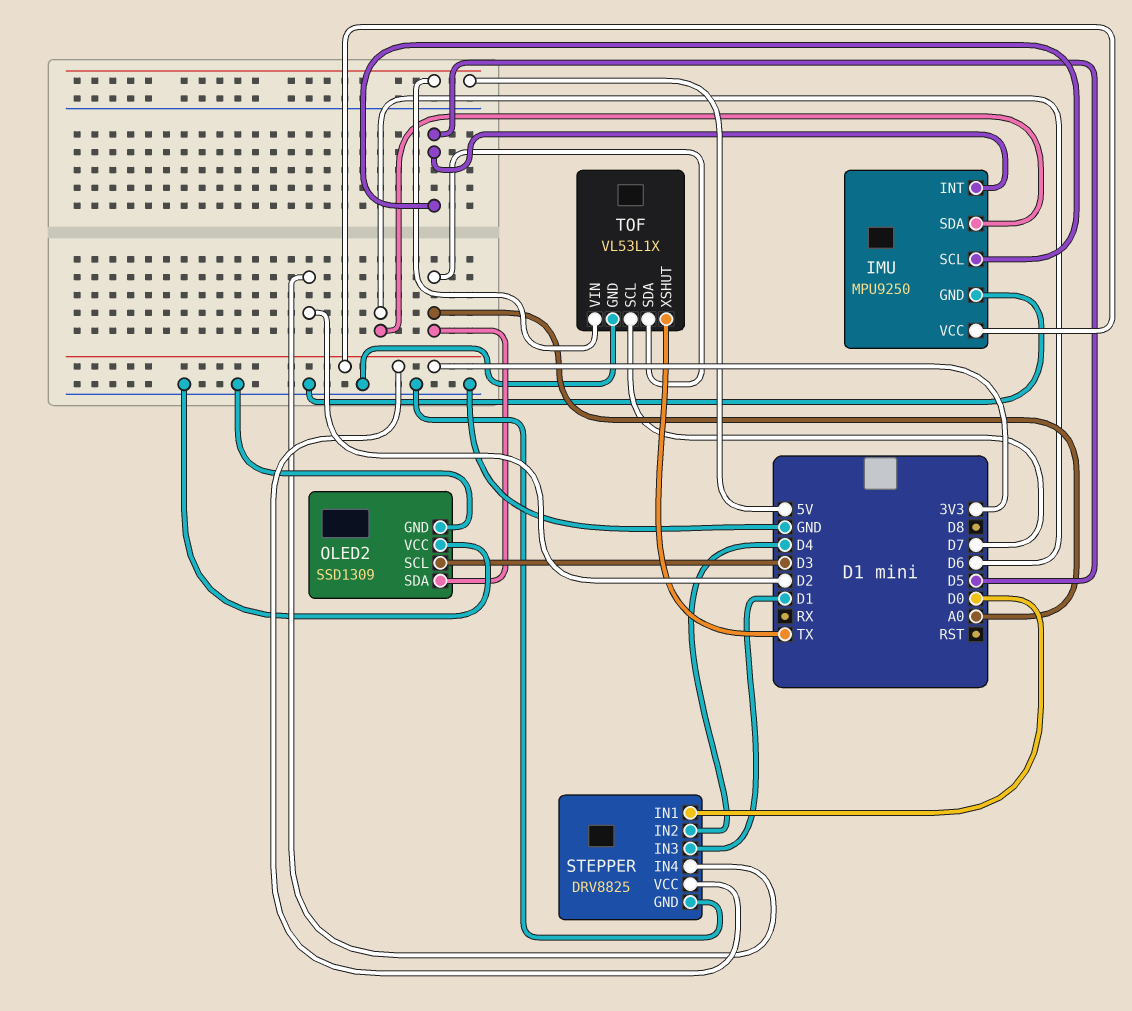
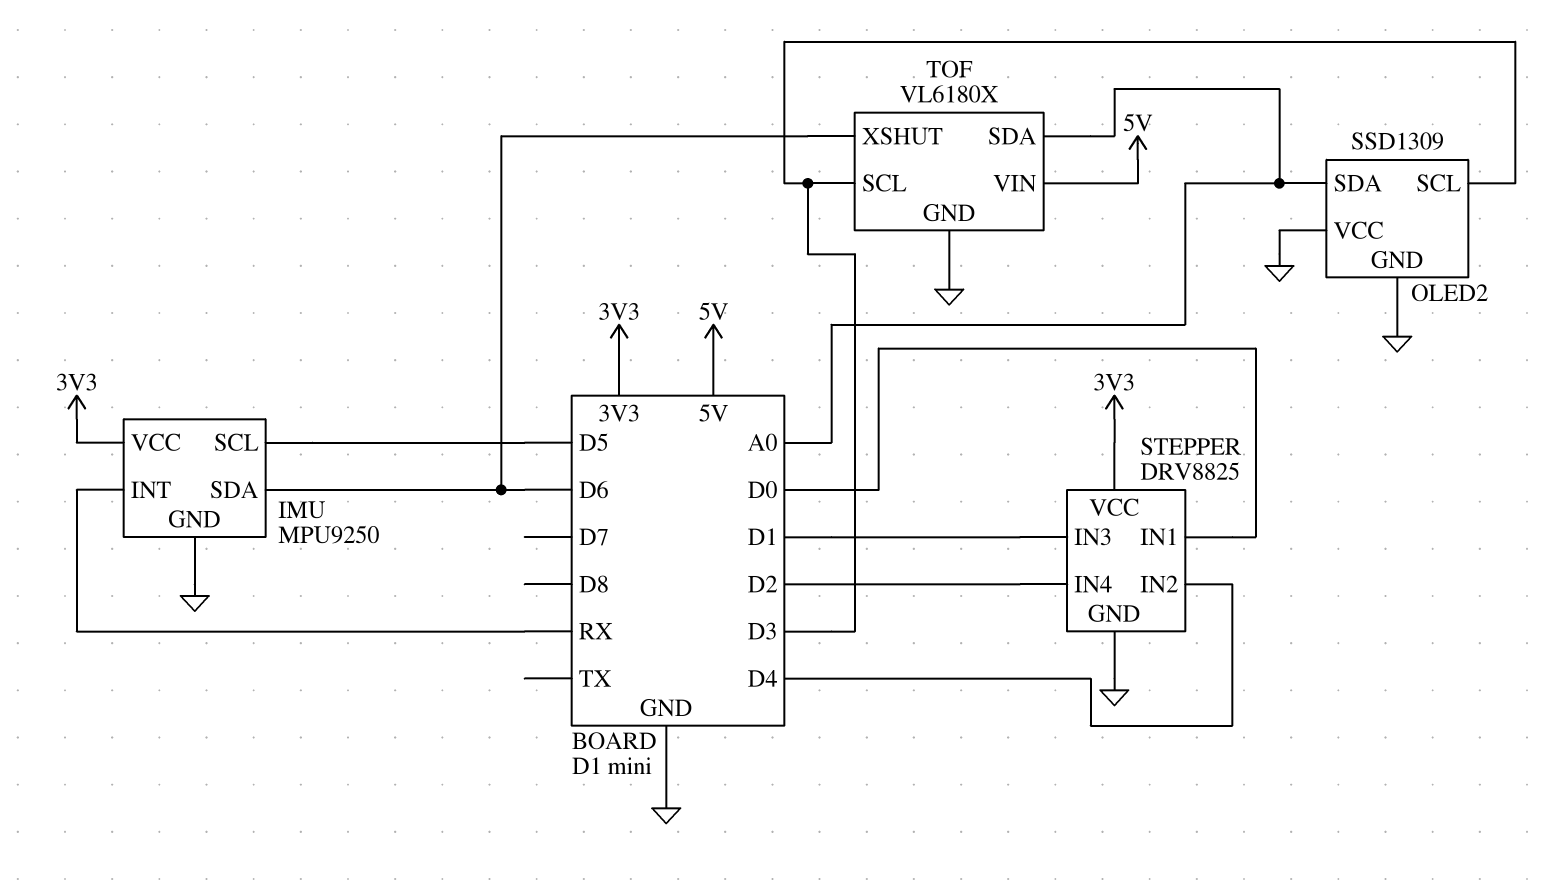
IMU pin INT: D5 -> RX
TOF: VL53L1X -> VL6180X
TOF pin SCL: D7 -> D3
TOF pin XSHUT: TX -> D6

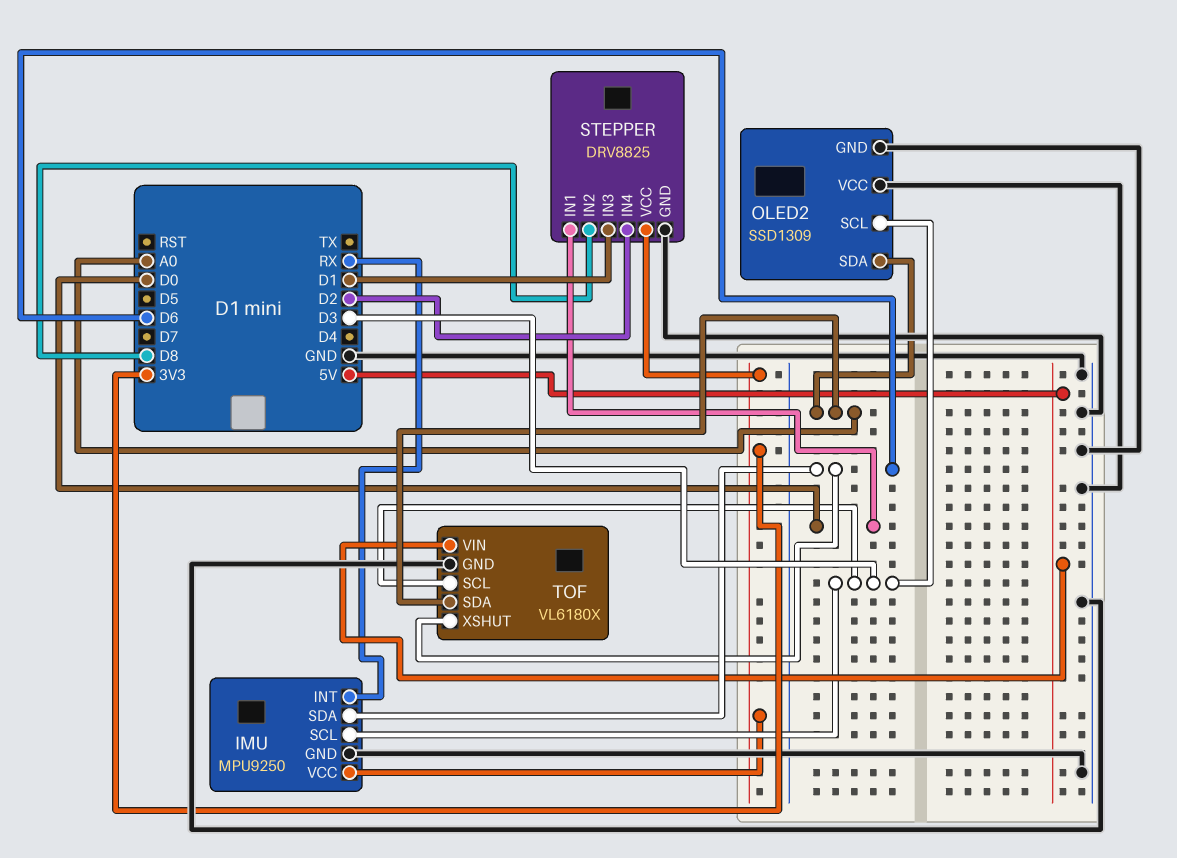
IMU pin SCL: D5 -> D3
STEPPER pin IN2: D4 -> D8

